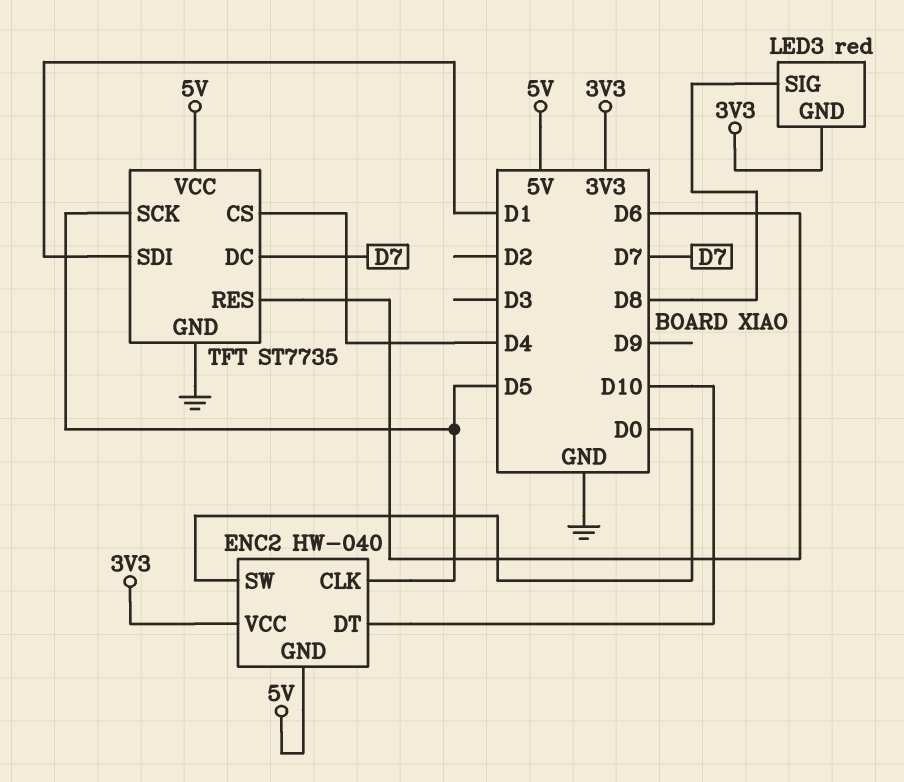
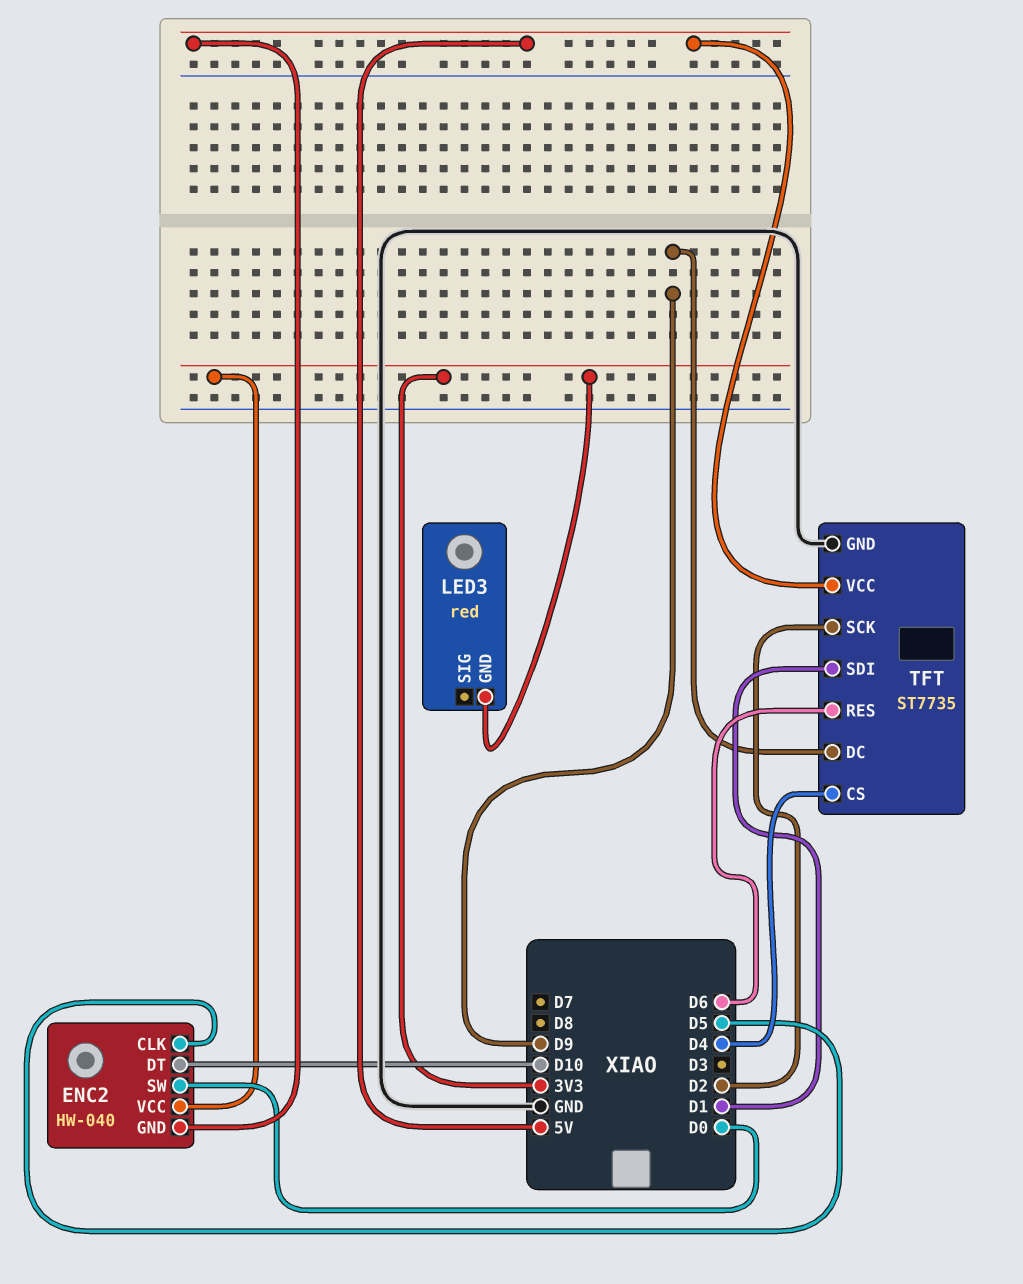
LED3 pin SIG: D8 -> none
TFT pin DC: D7 -> D9
TFT pin SCK: D5 -> D2

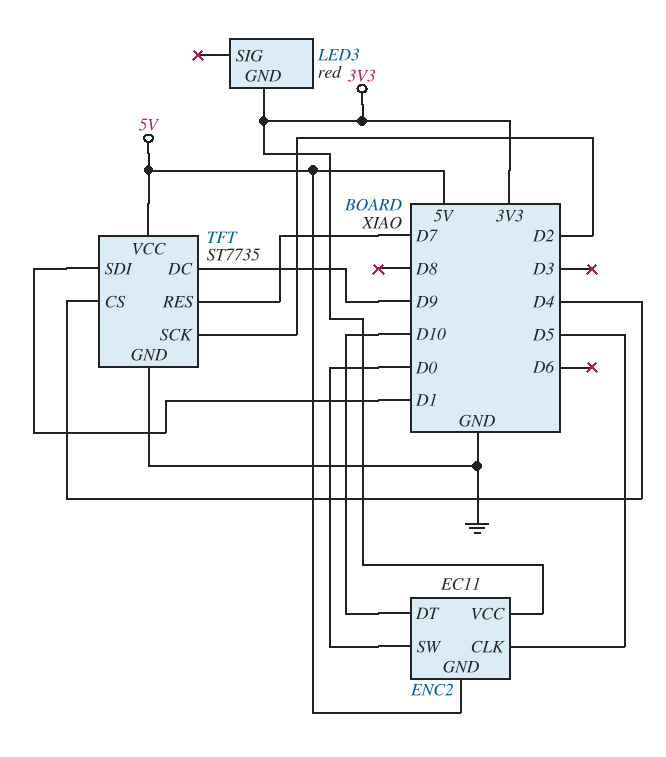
ENC2: HW-040 -> EC11
TFT pin RES: D6 -> D7

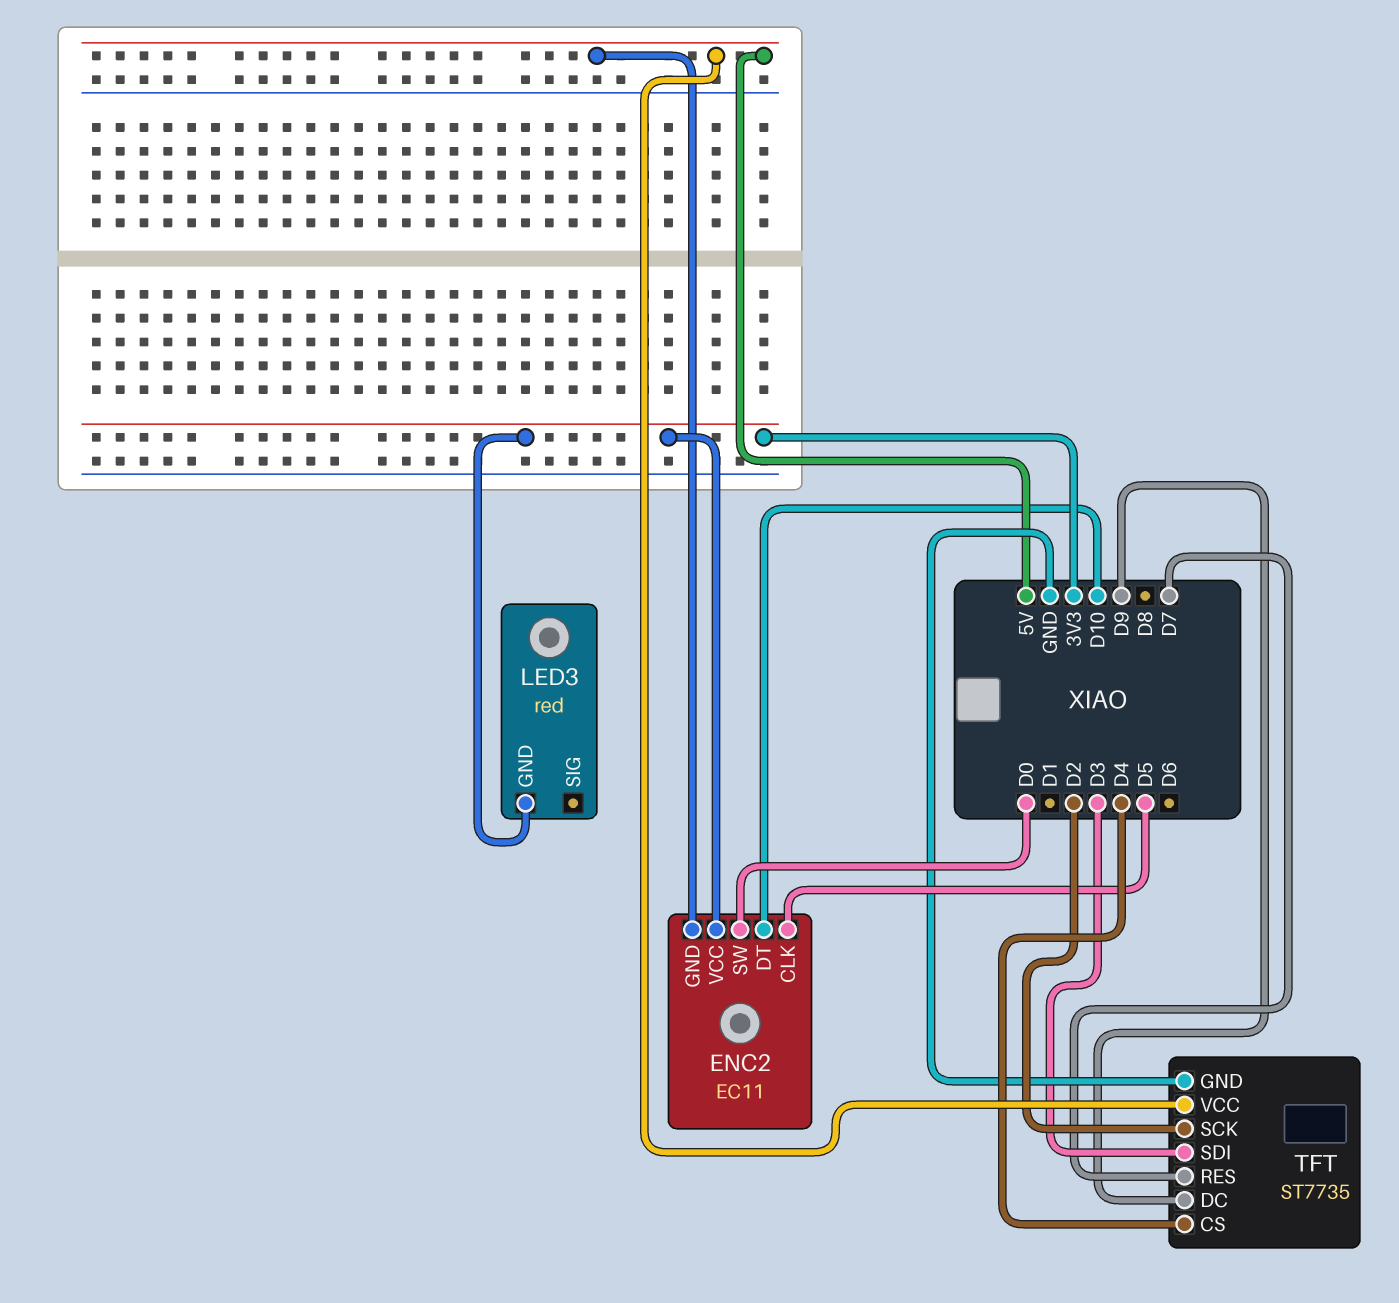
TFT pin SDI: D1 -> D3

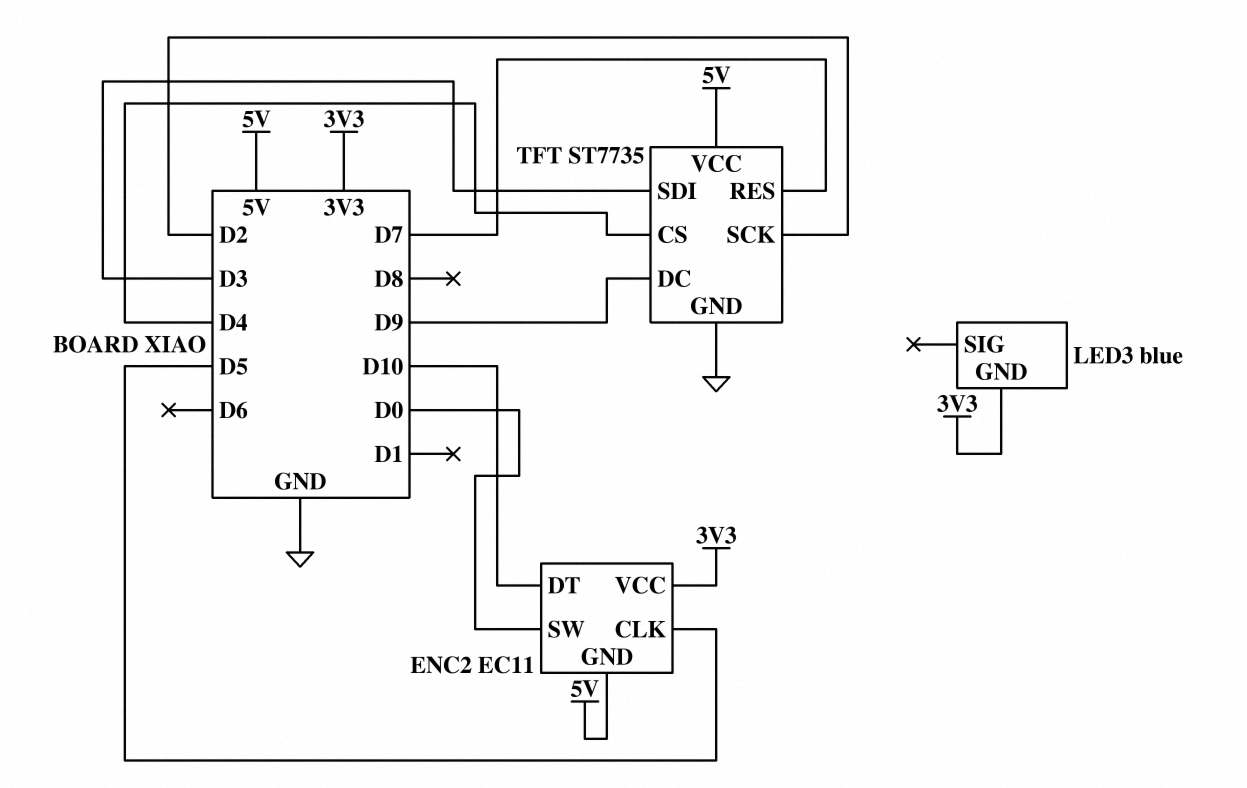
LED3: red -> blue

